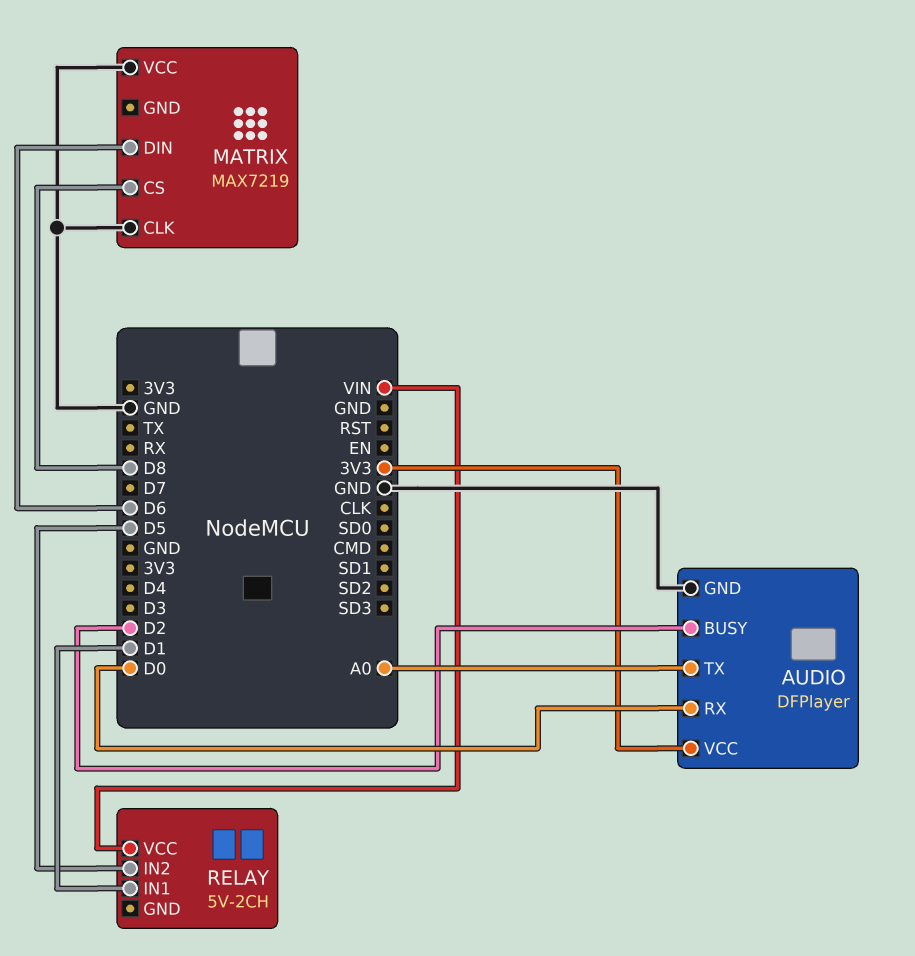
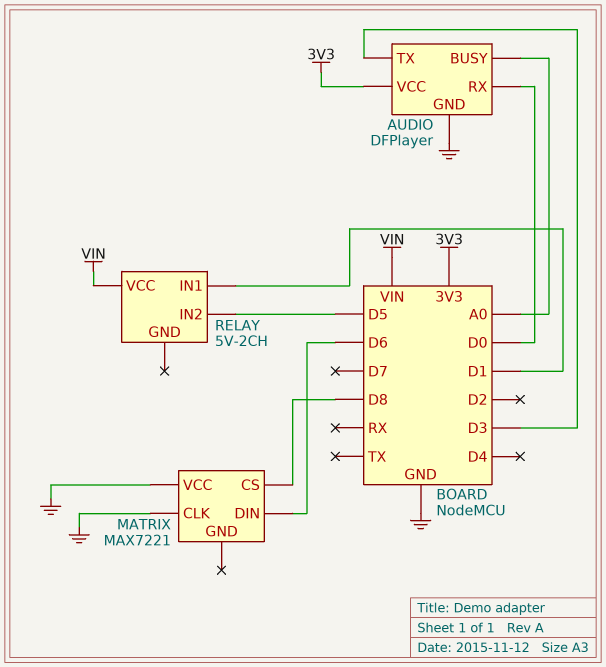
AUDIO pin BUSY: D2 -> A0
AUDIO pin TX: A0 -> D3
MATRIX: MAX7219 -> MAX7221

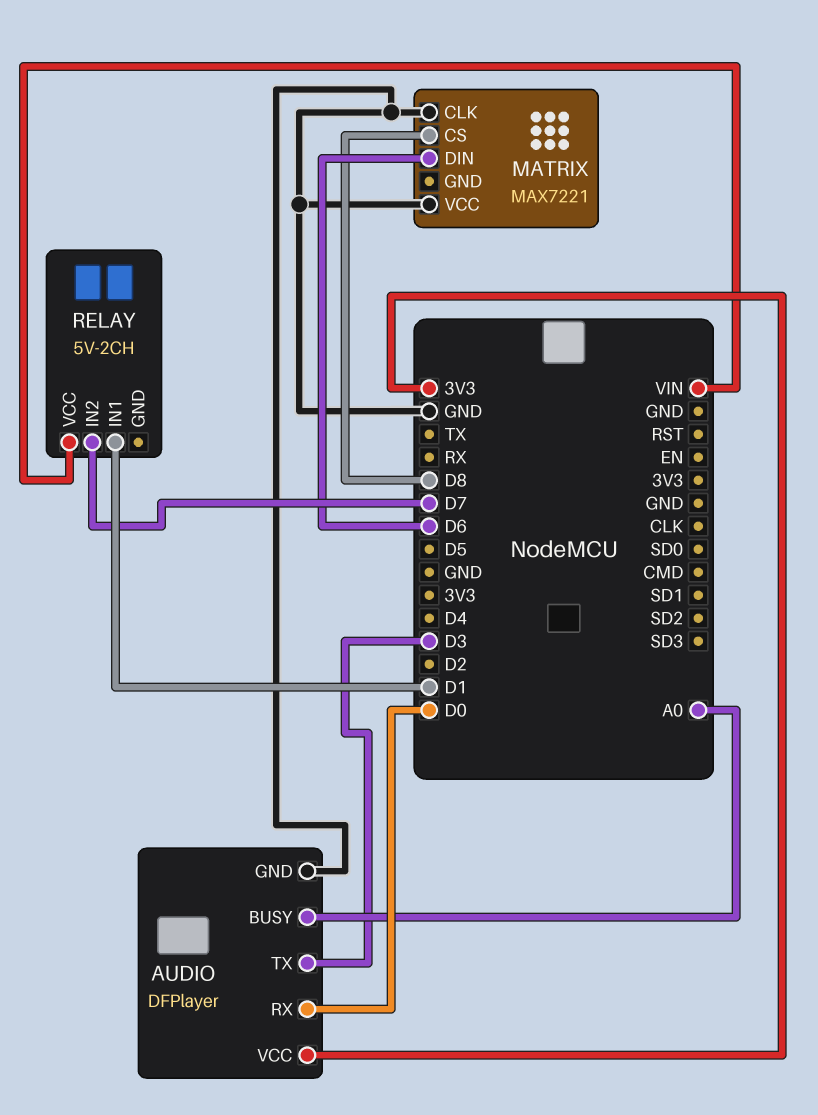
RELAY pin IN2: D5 -> D7

